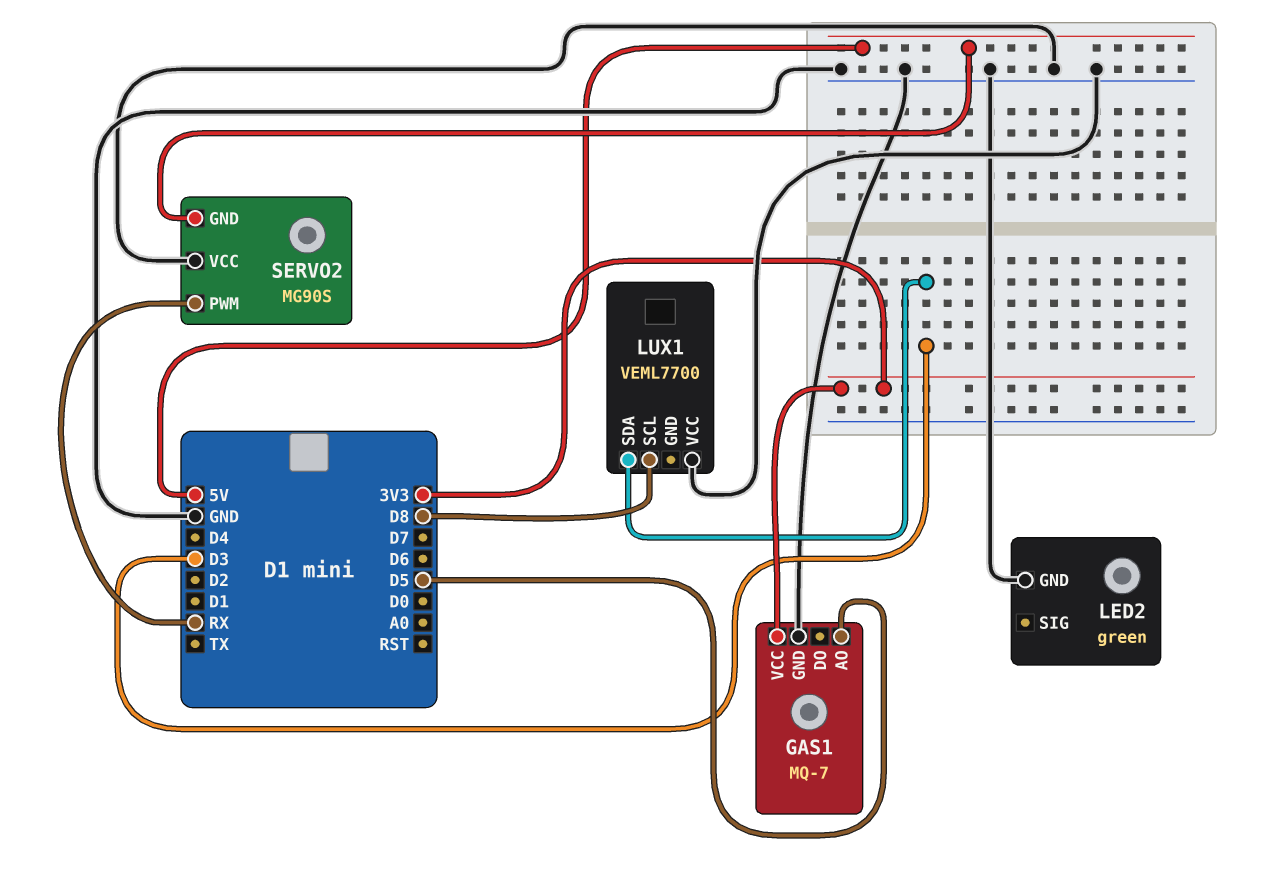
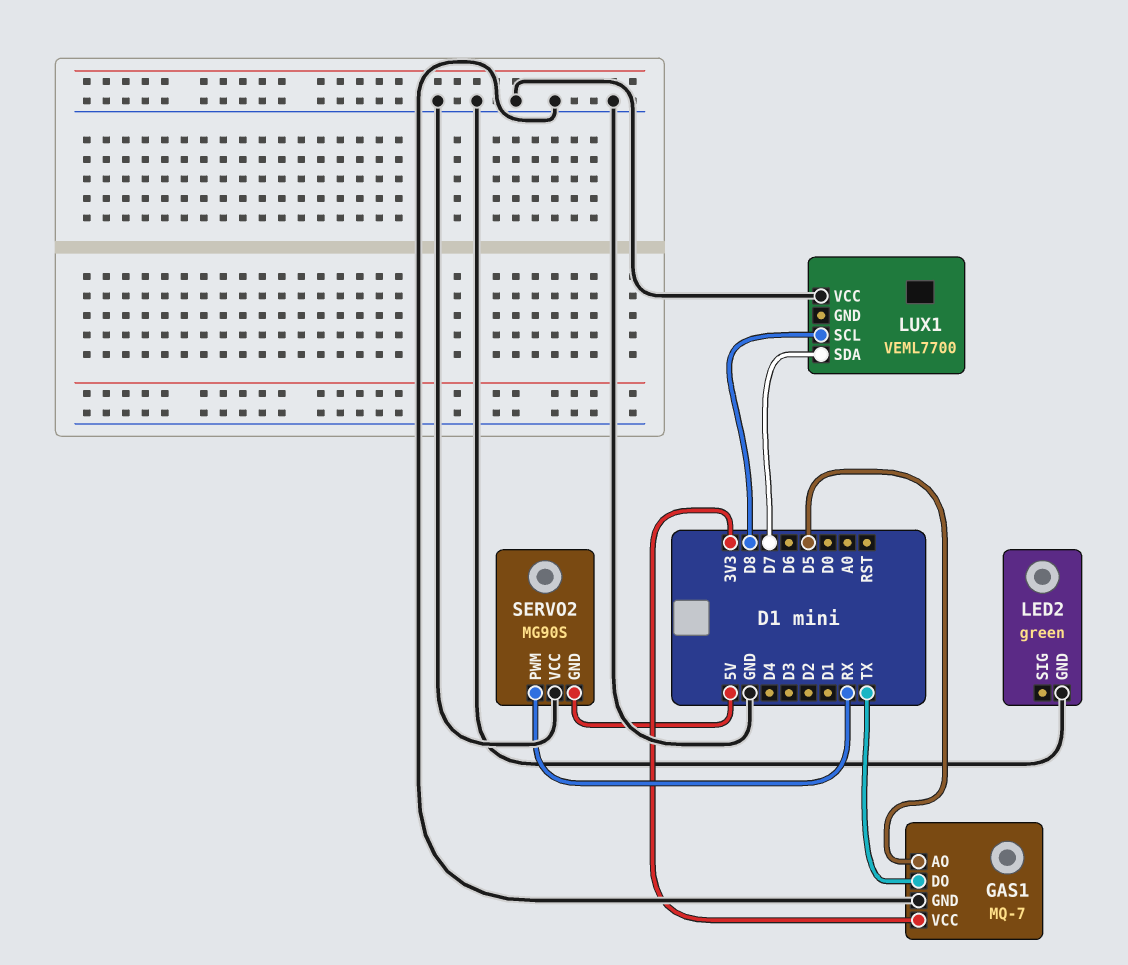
GAS1 pin DO: none -> TX
LUX1 pin SDA: D3 -> D7

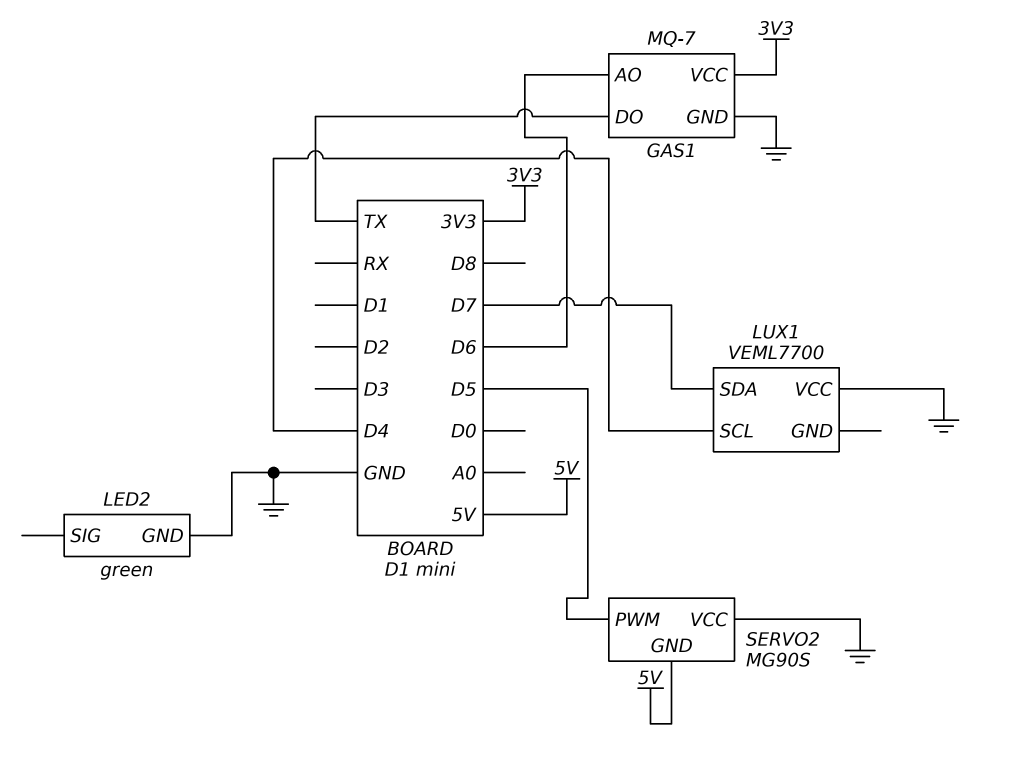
GAS1 pin AO: D5 -> D6
LUX1 pin SCL: D8 -> D4
SERVO2 pin PWM: RX -> D5

